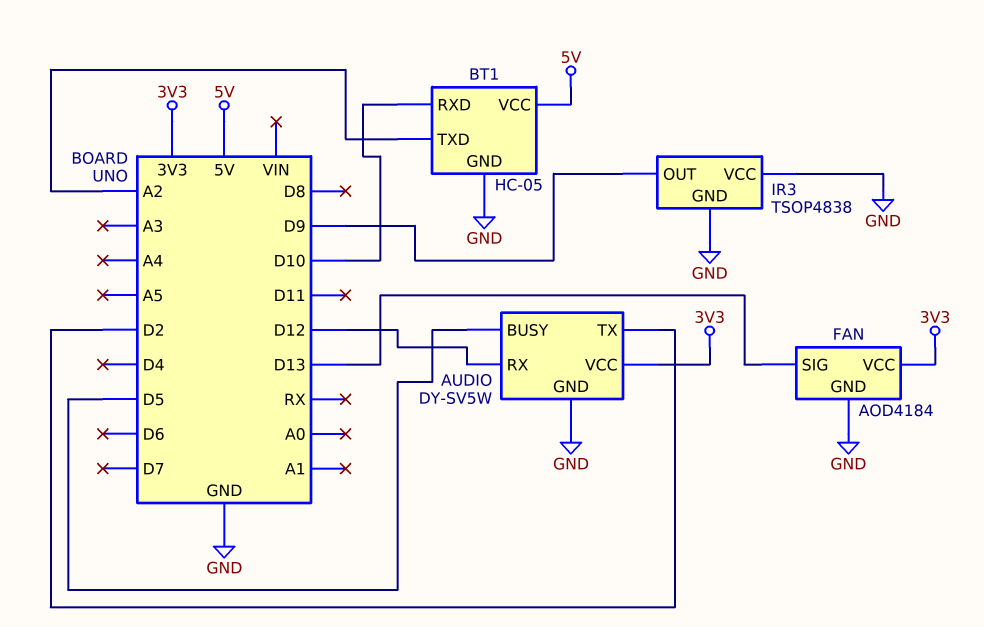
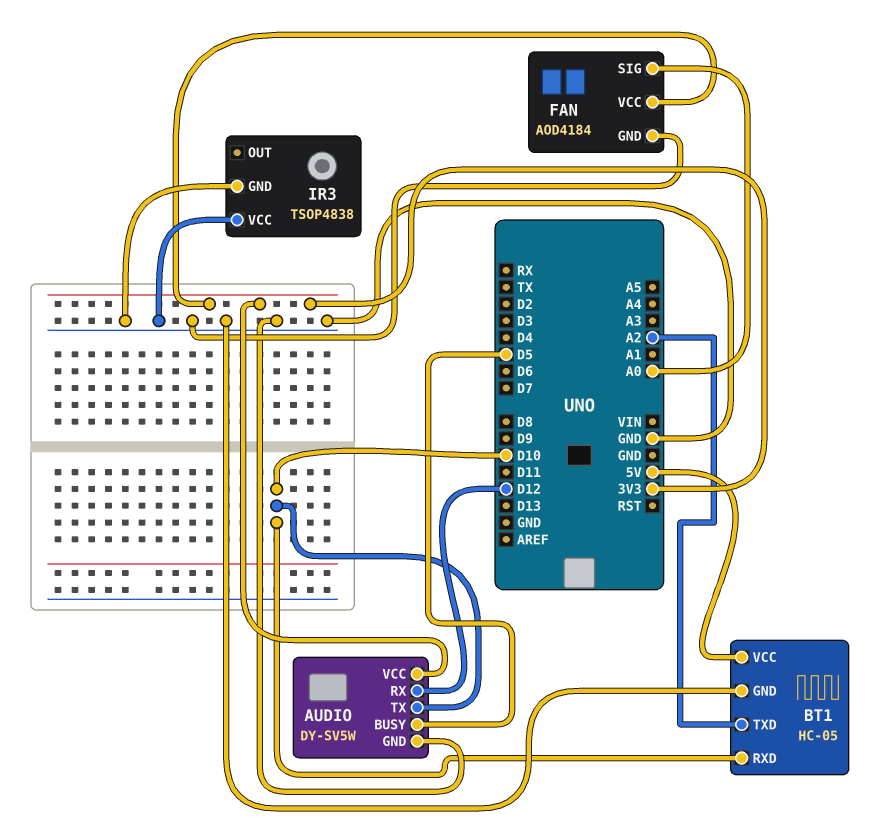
AUDIO pin TX: D2 -> D10
FAN pin SIG: D13 -> A0
IR3 pin OUT: D9 -> none

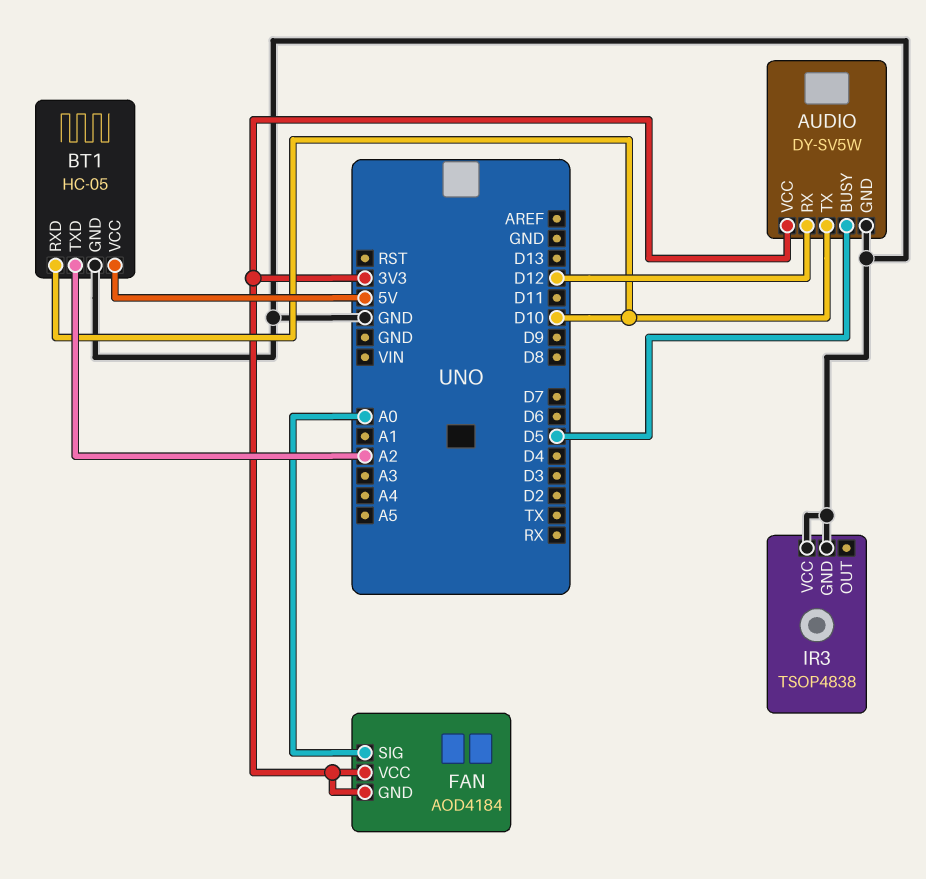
FAN pin GND: GND -> 3V3

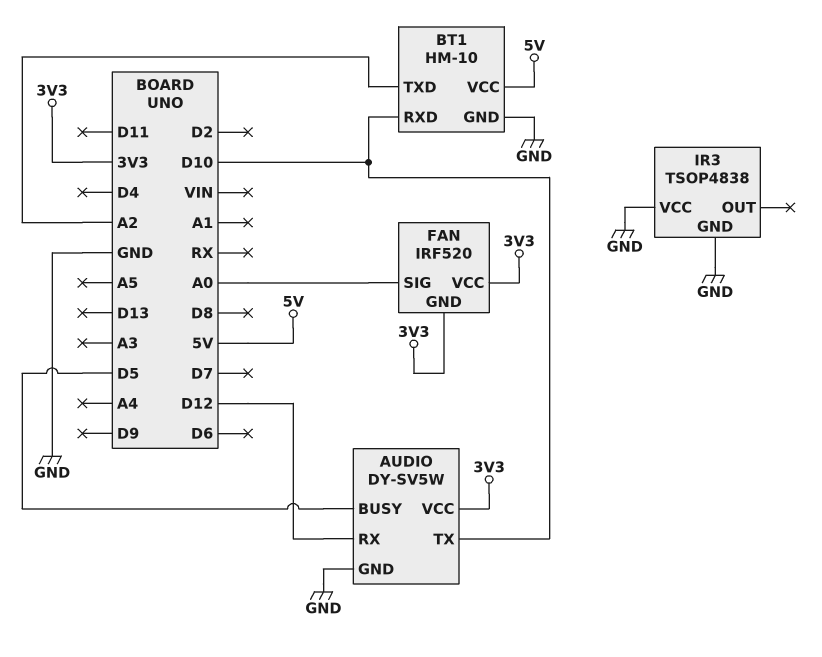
BT1: HC-05 -> HM-10
FAN: AOD4184 -> IRF520

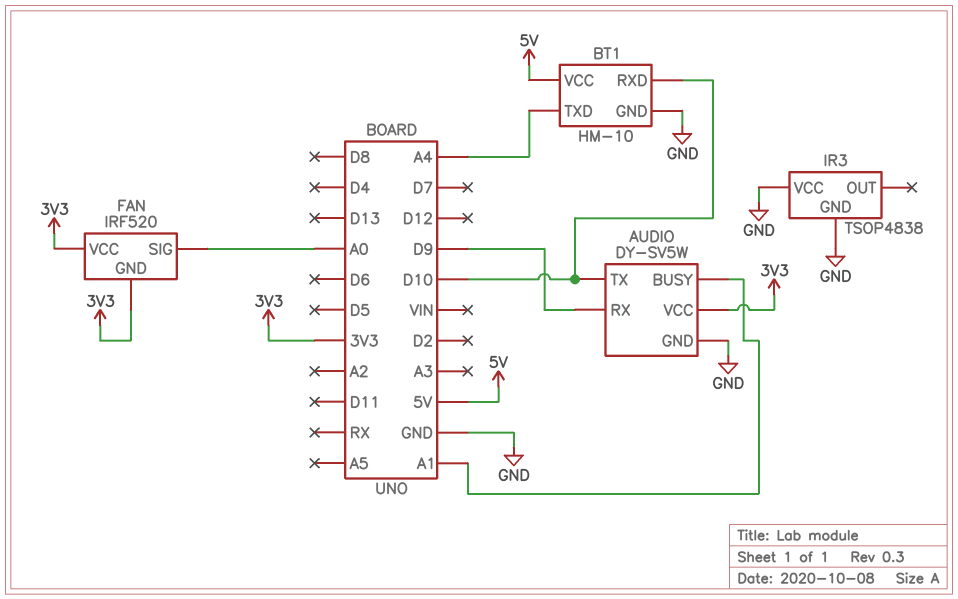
AUDIO pin BUSY: D5 -> A1
AUDIO pin RX: D12 -> D9
BT1 pin TXD: A2 -> A4

